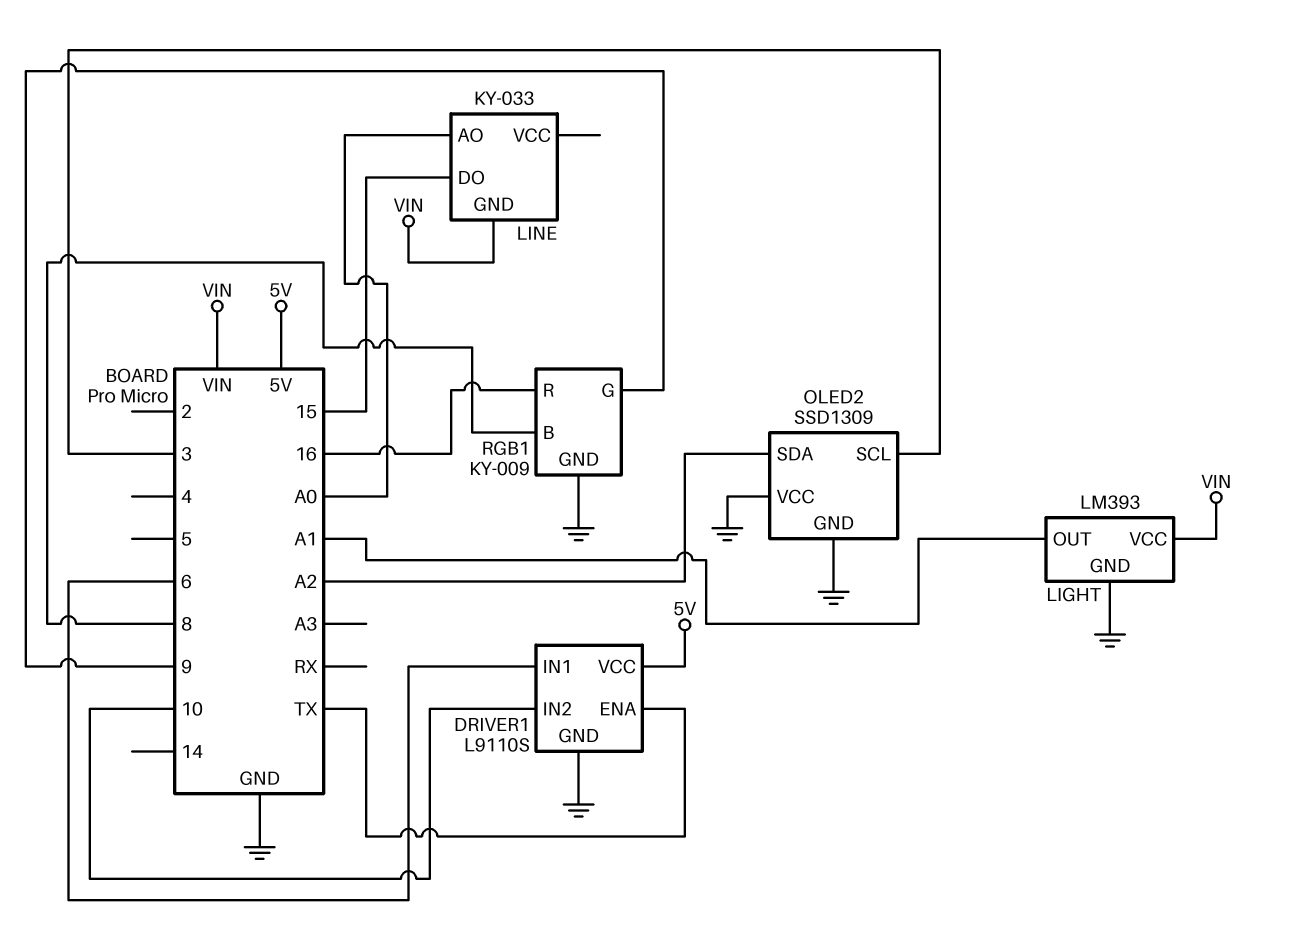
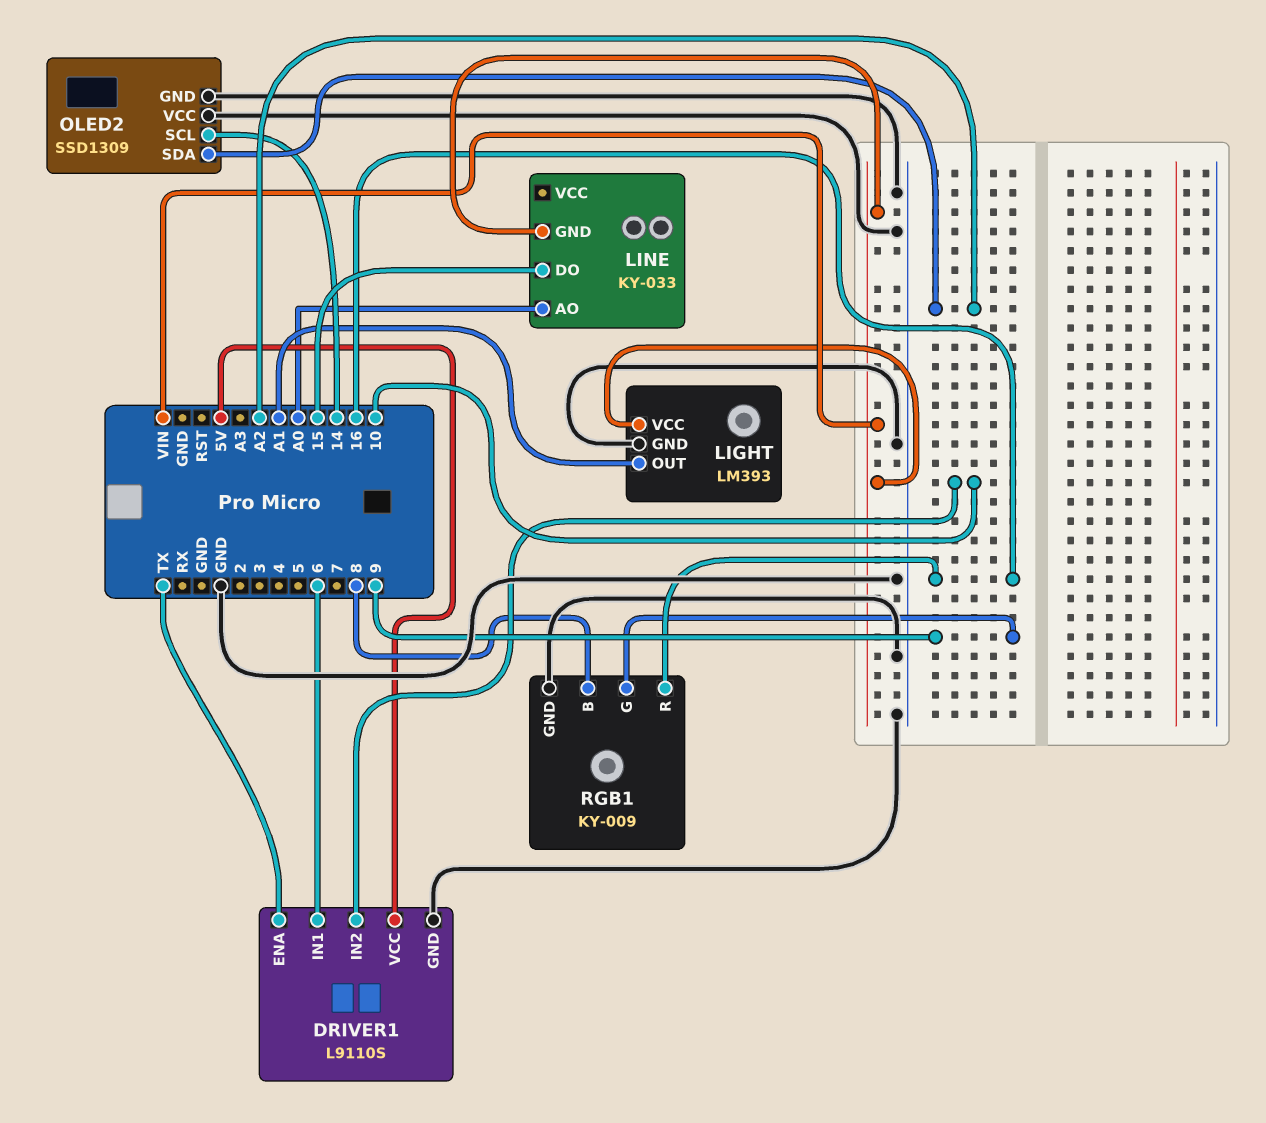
OLED2 pin SCL: 3 -> 14

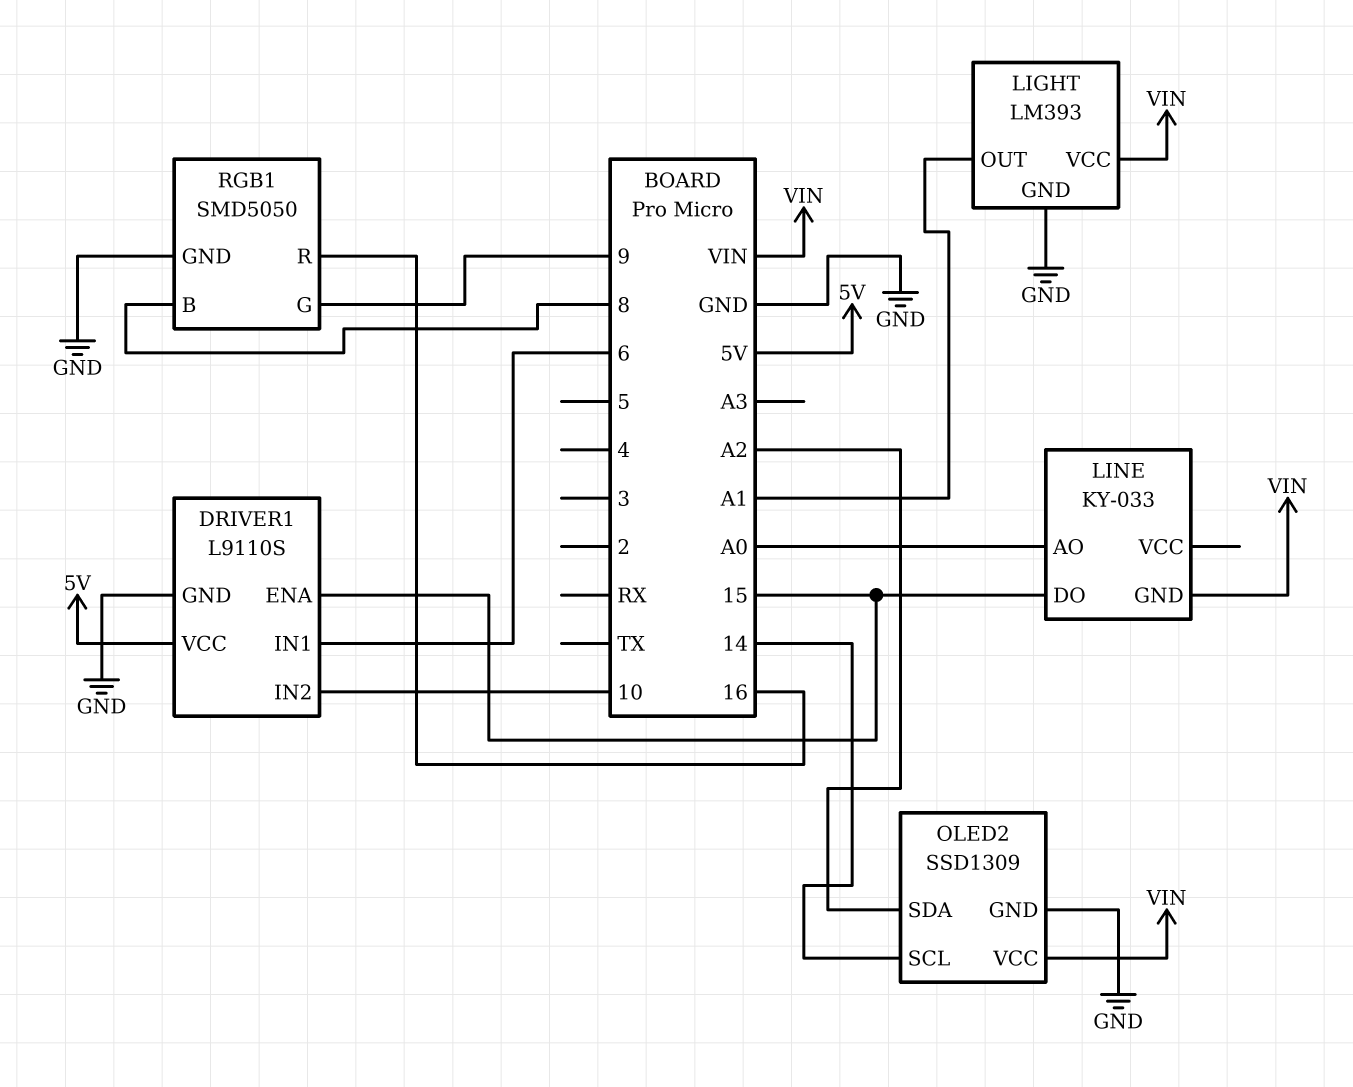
DRIVER1 pin ENA: TX -> 15
OLED2 pin VCC: GND -> VIN
RGB1: KY-009 -> SMD5050

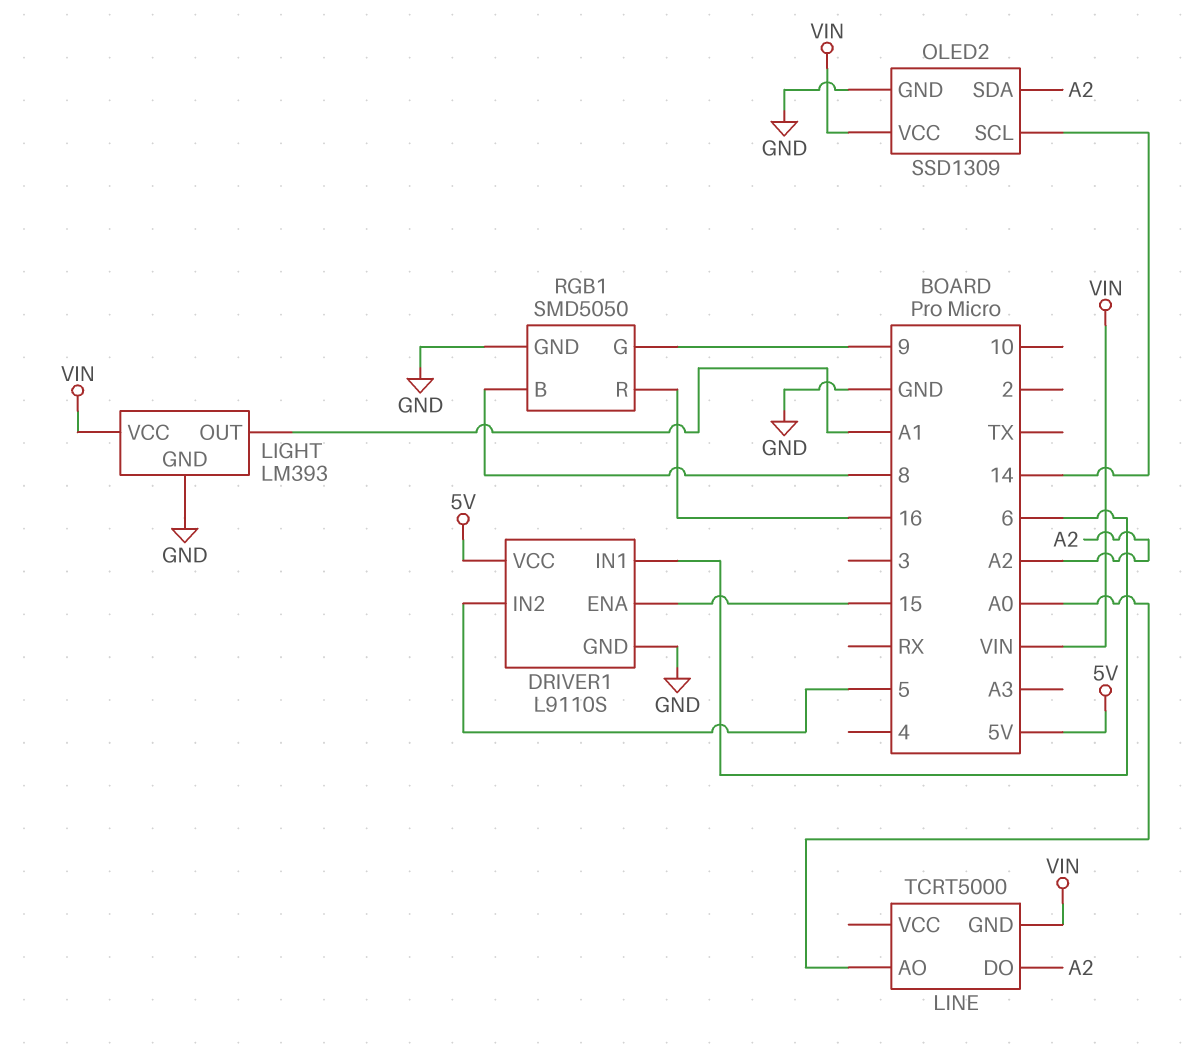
DRIVER1 pin IN2: 10 -> 5
LINE: KY-033 -> TCRT5000
LINE pin DO: 15 -> A2

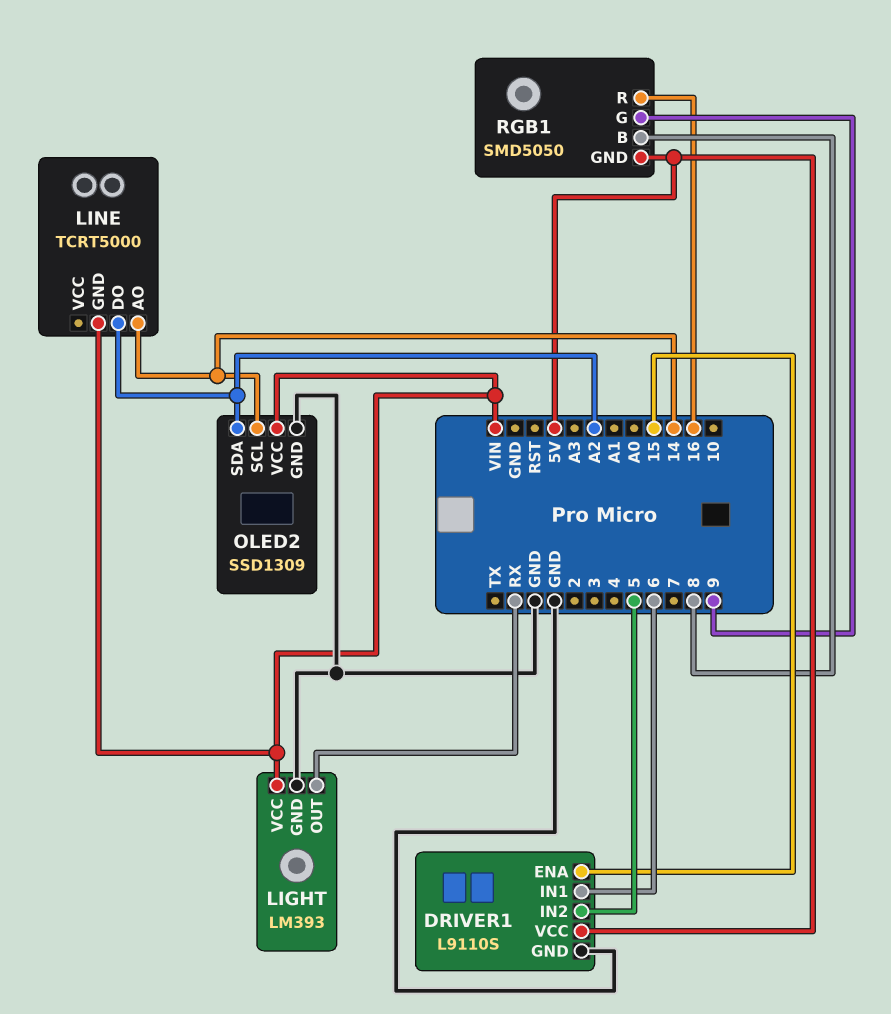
LIGHT pin OUT: A1 -> RX
LINE pin AO: A0 -> 14
RGB1 pin GND: GND -> 5V

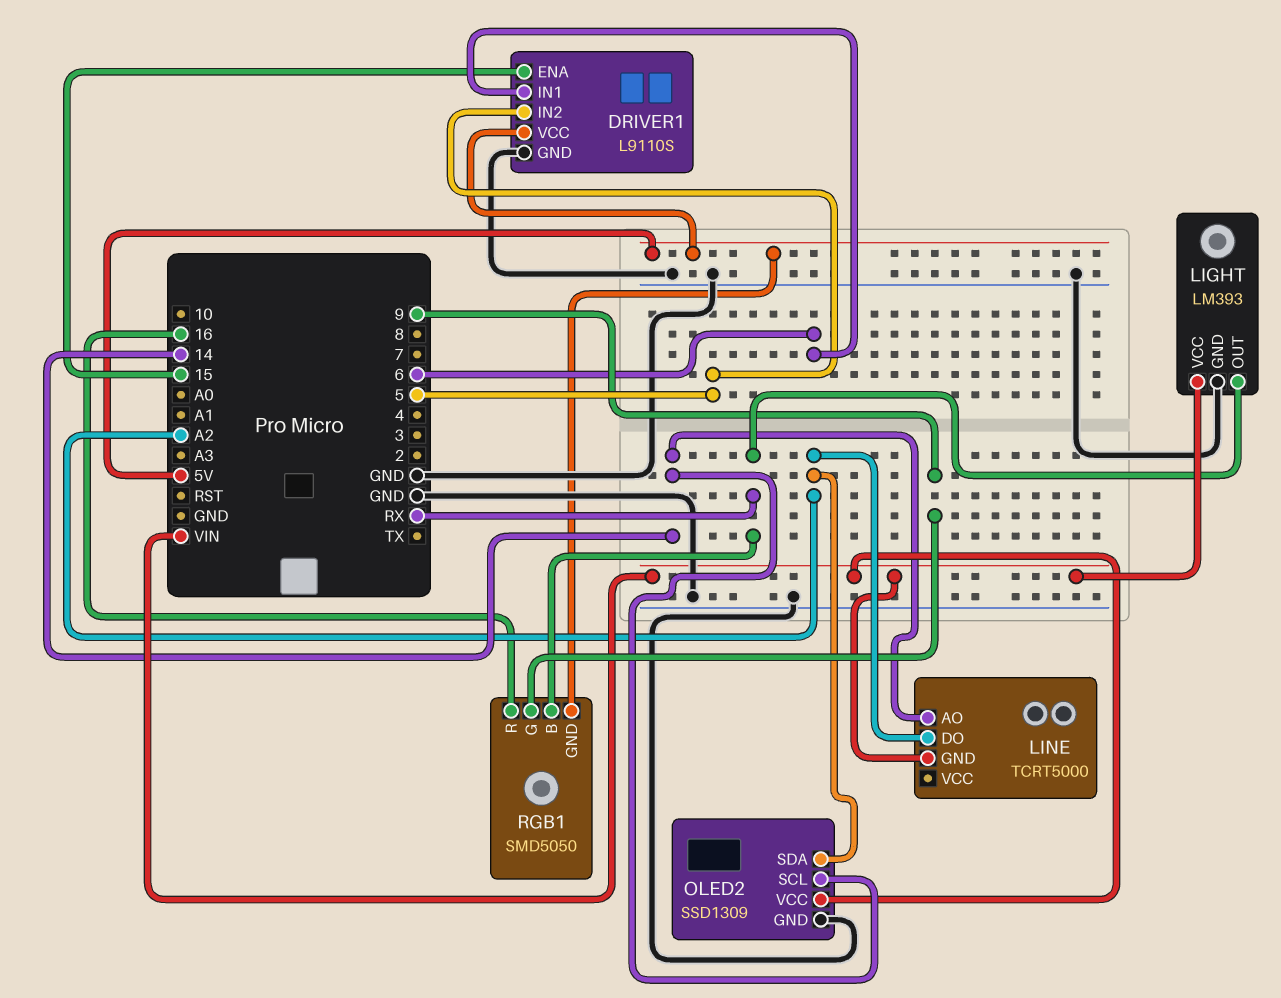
RGB1 pin B: 8 -> RX

